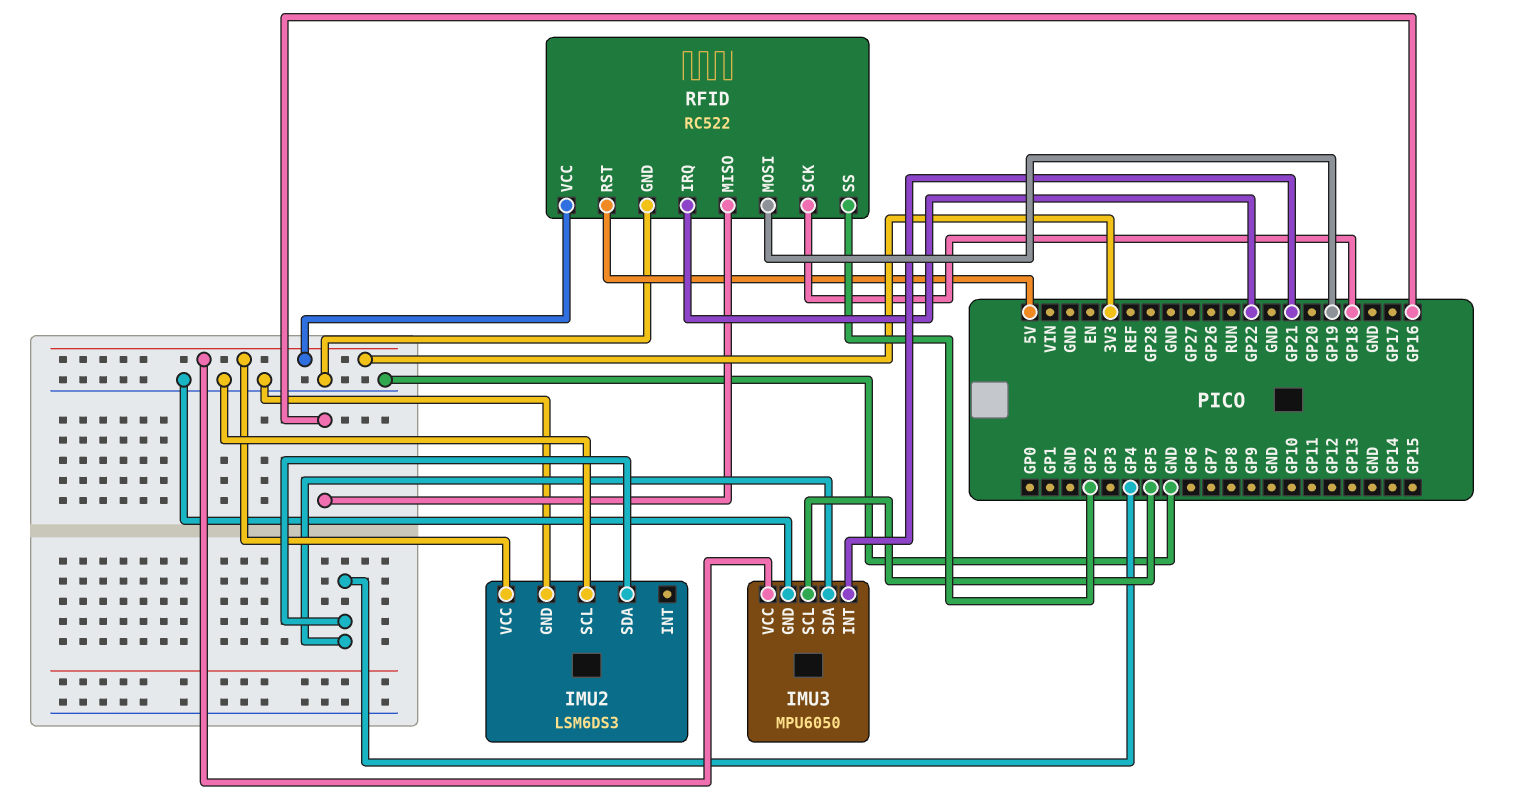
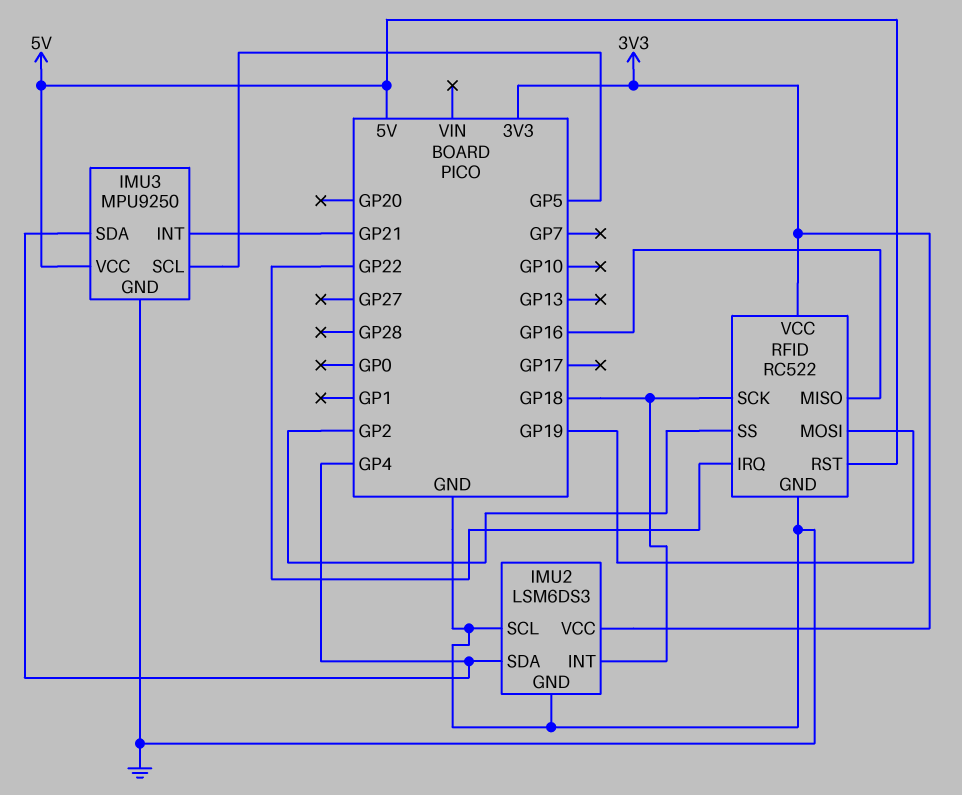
IMU2 pin INT: none -> GP18
IMU3: MPU6050 -> MPU9250
IMU3 pin VCC: 3V3 -> 5V

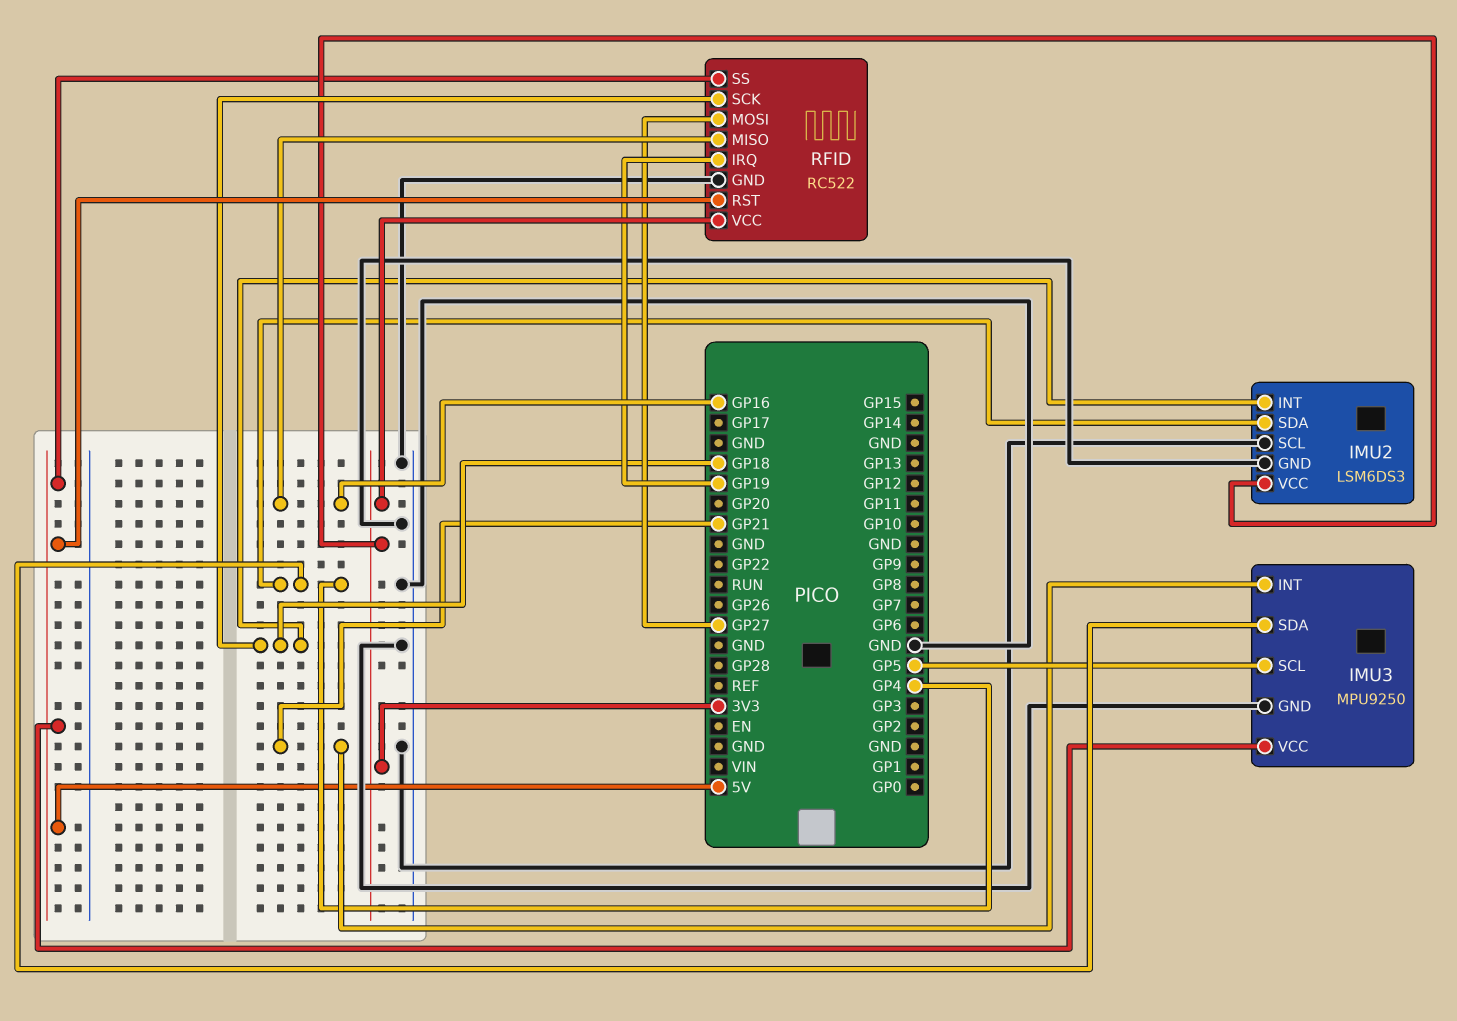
RFID pin IRQ: GP22 -> GP19
RFID pin MOSI: GP19 -> GP27
RFID pin SS: GP2 -> 5V

